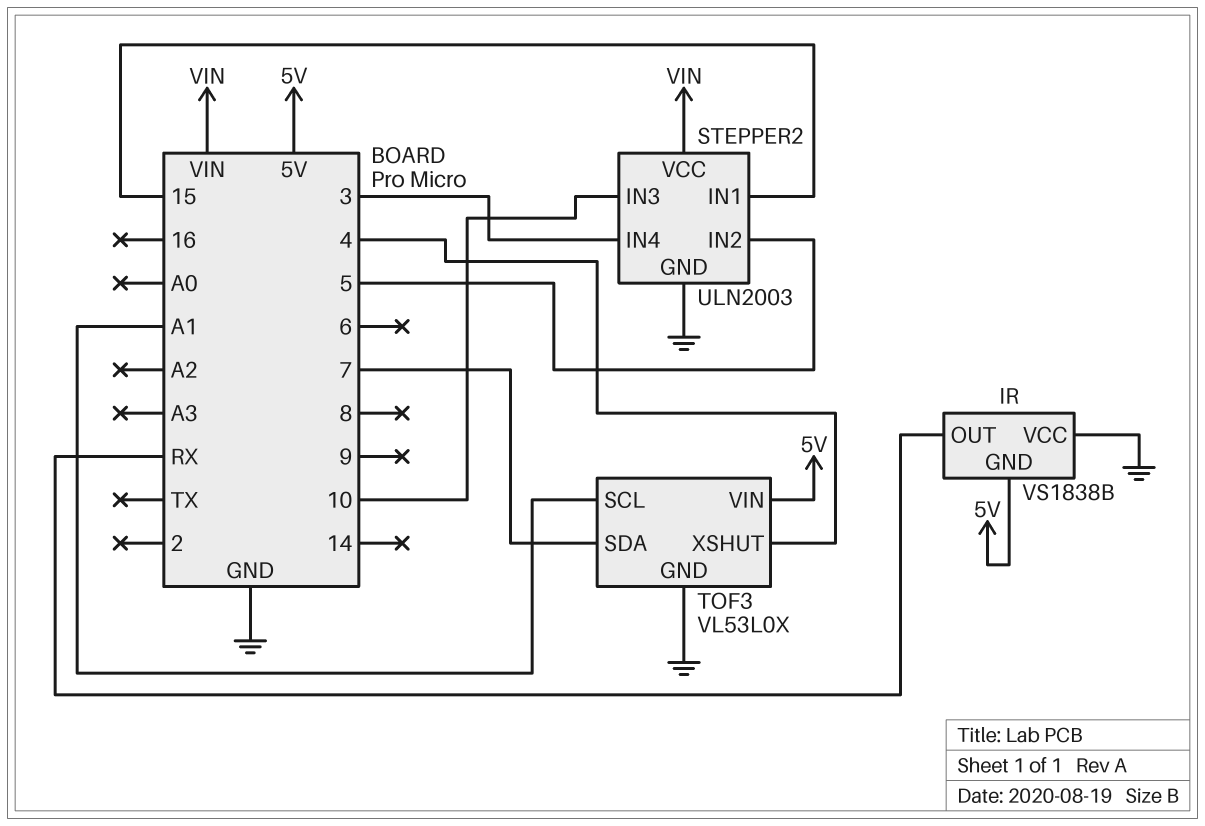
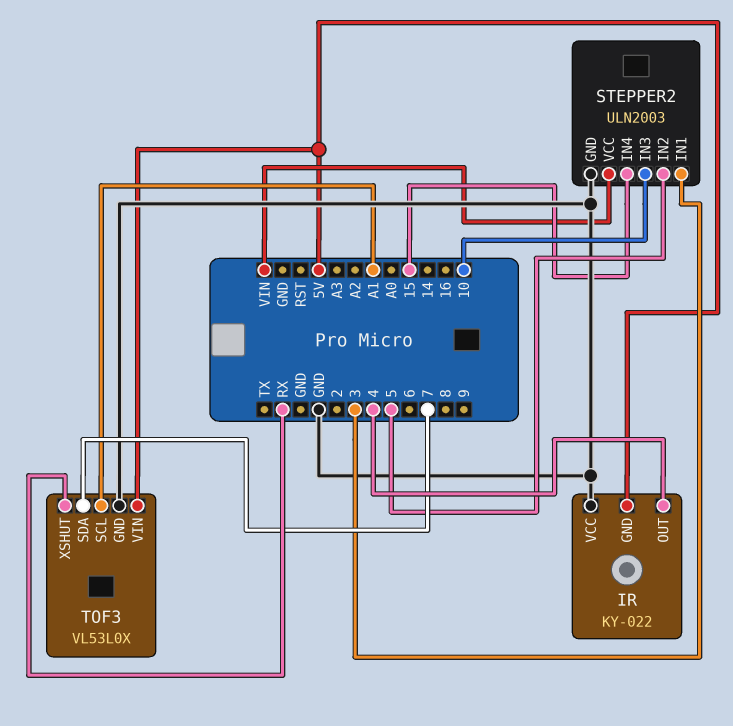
IR: VS1838B -> KY-022
IR pin OUT: RX -> 4
STEPPER2 pin IN1: 15 -> 3
STEPPER2 pin IN4: 3 -> 15
TOF3 pin XSHUT: 4 -> RX

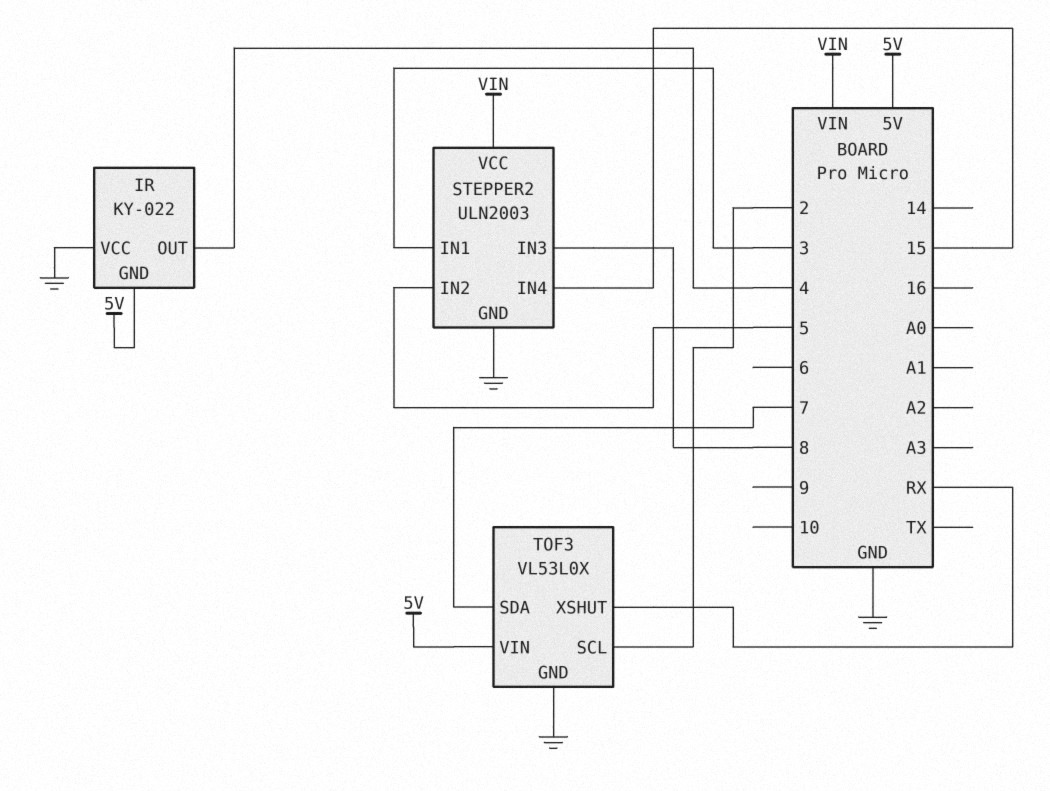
STEPPER2 pin IN3: 10 -> 8
TOF3 pin SCL: A1 -> 2

